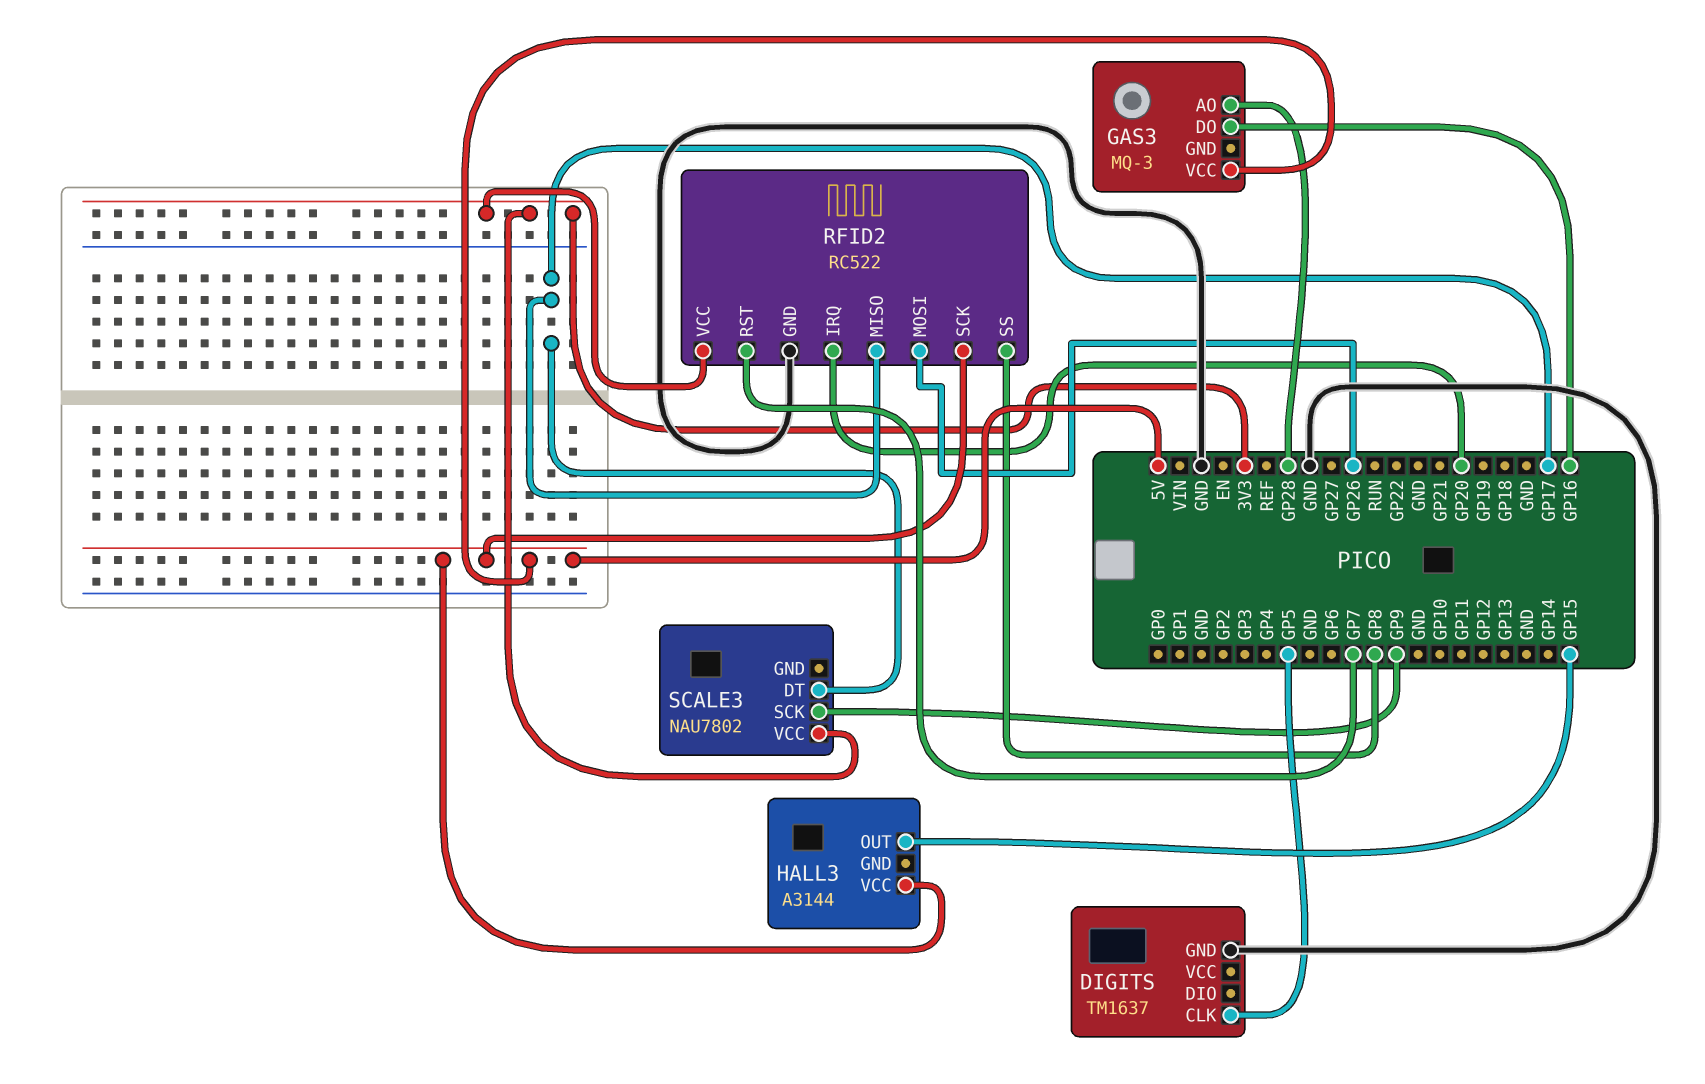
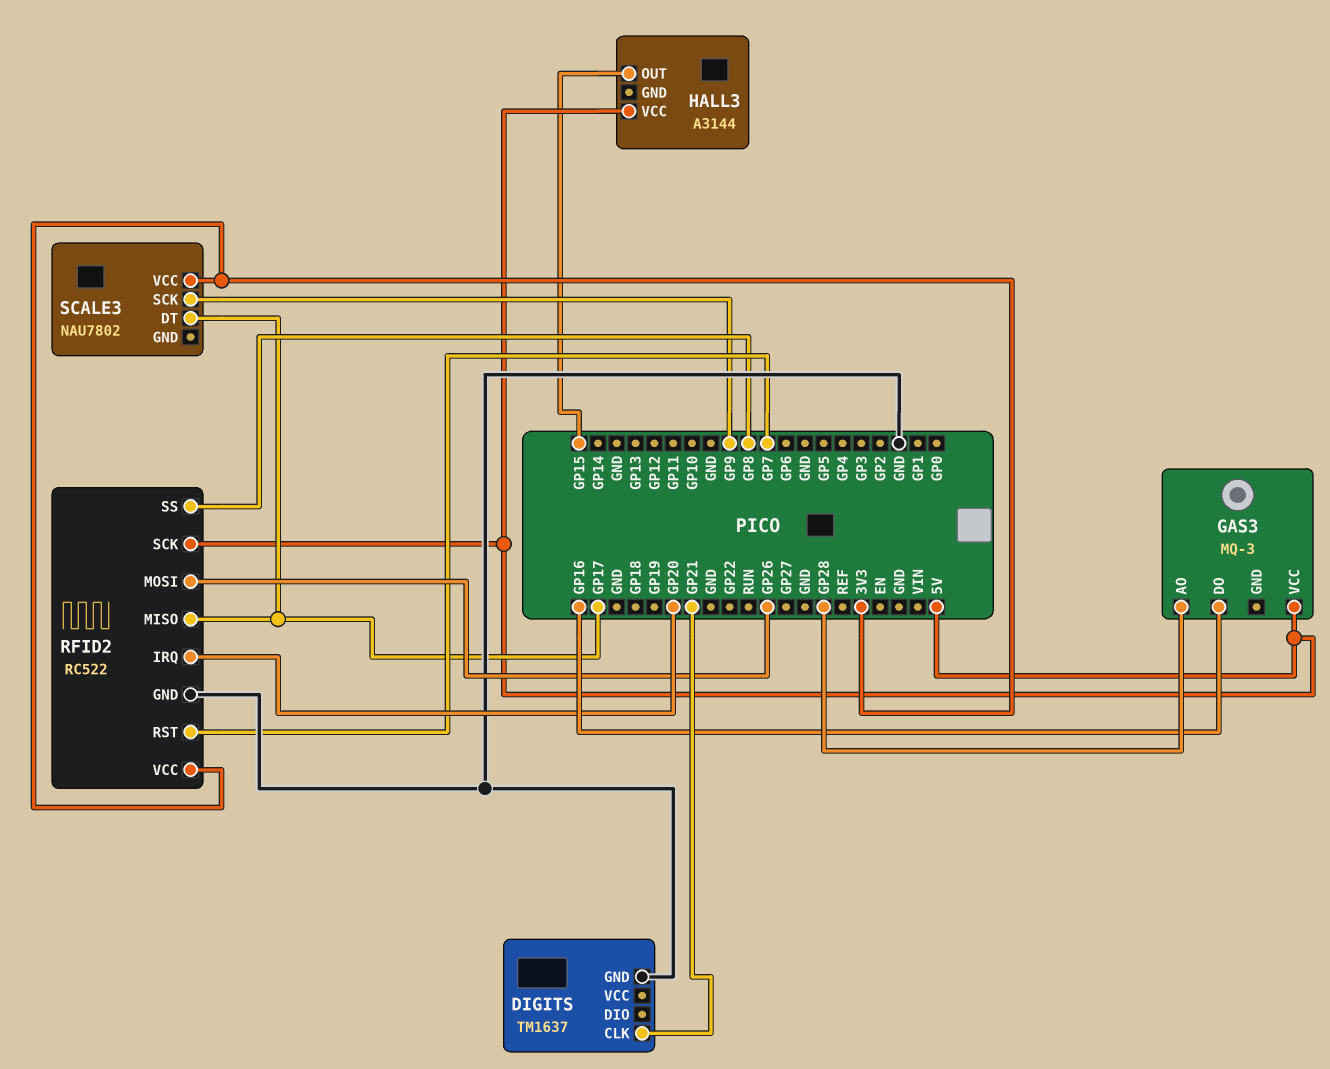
DIGITS pin CLK: GP5 -> GP21

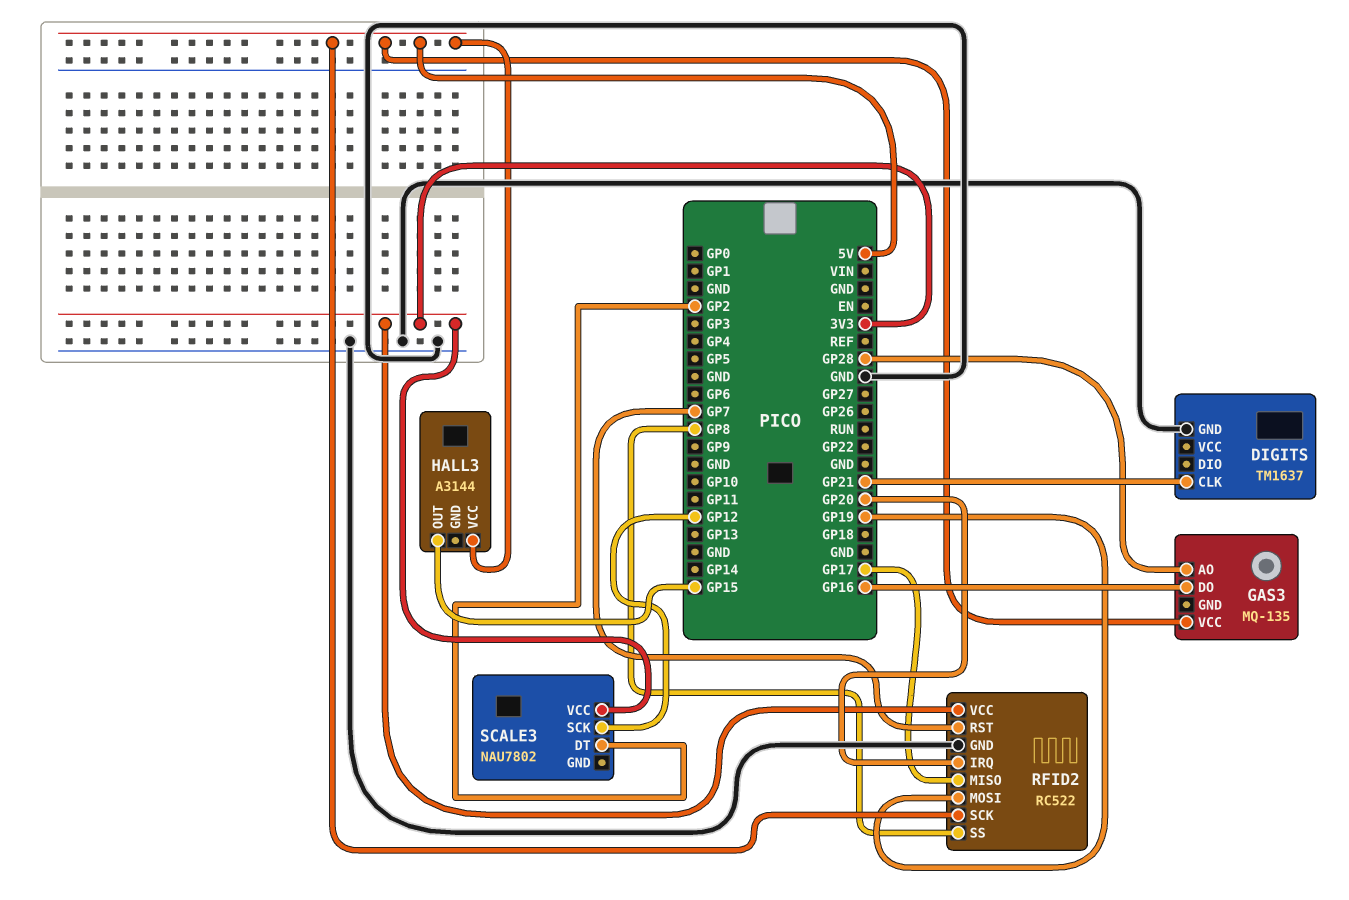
GAS3: MQ-3 -> MQ-135
RFID2 pin MOSI: GP26 -> GP19
SCALE3 pin DT: GP17 -> GP2
SCALE3 pin SCK: GP9 -> GP12

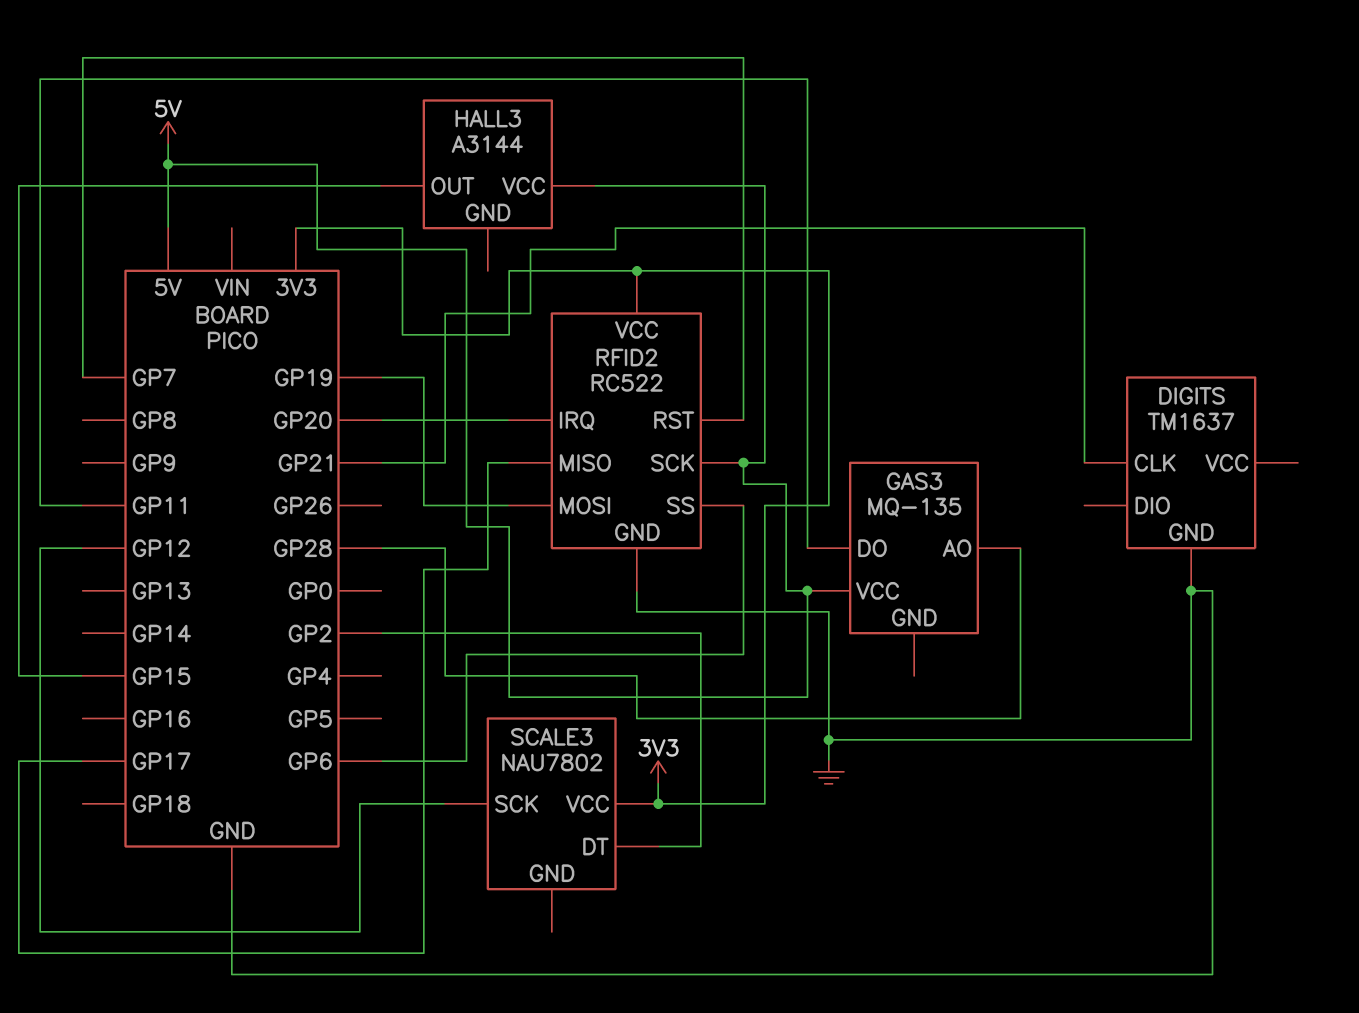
GAS3 pin DO: GP16 -> GP11
RFID2 pin SS: GP8 -> GP6

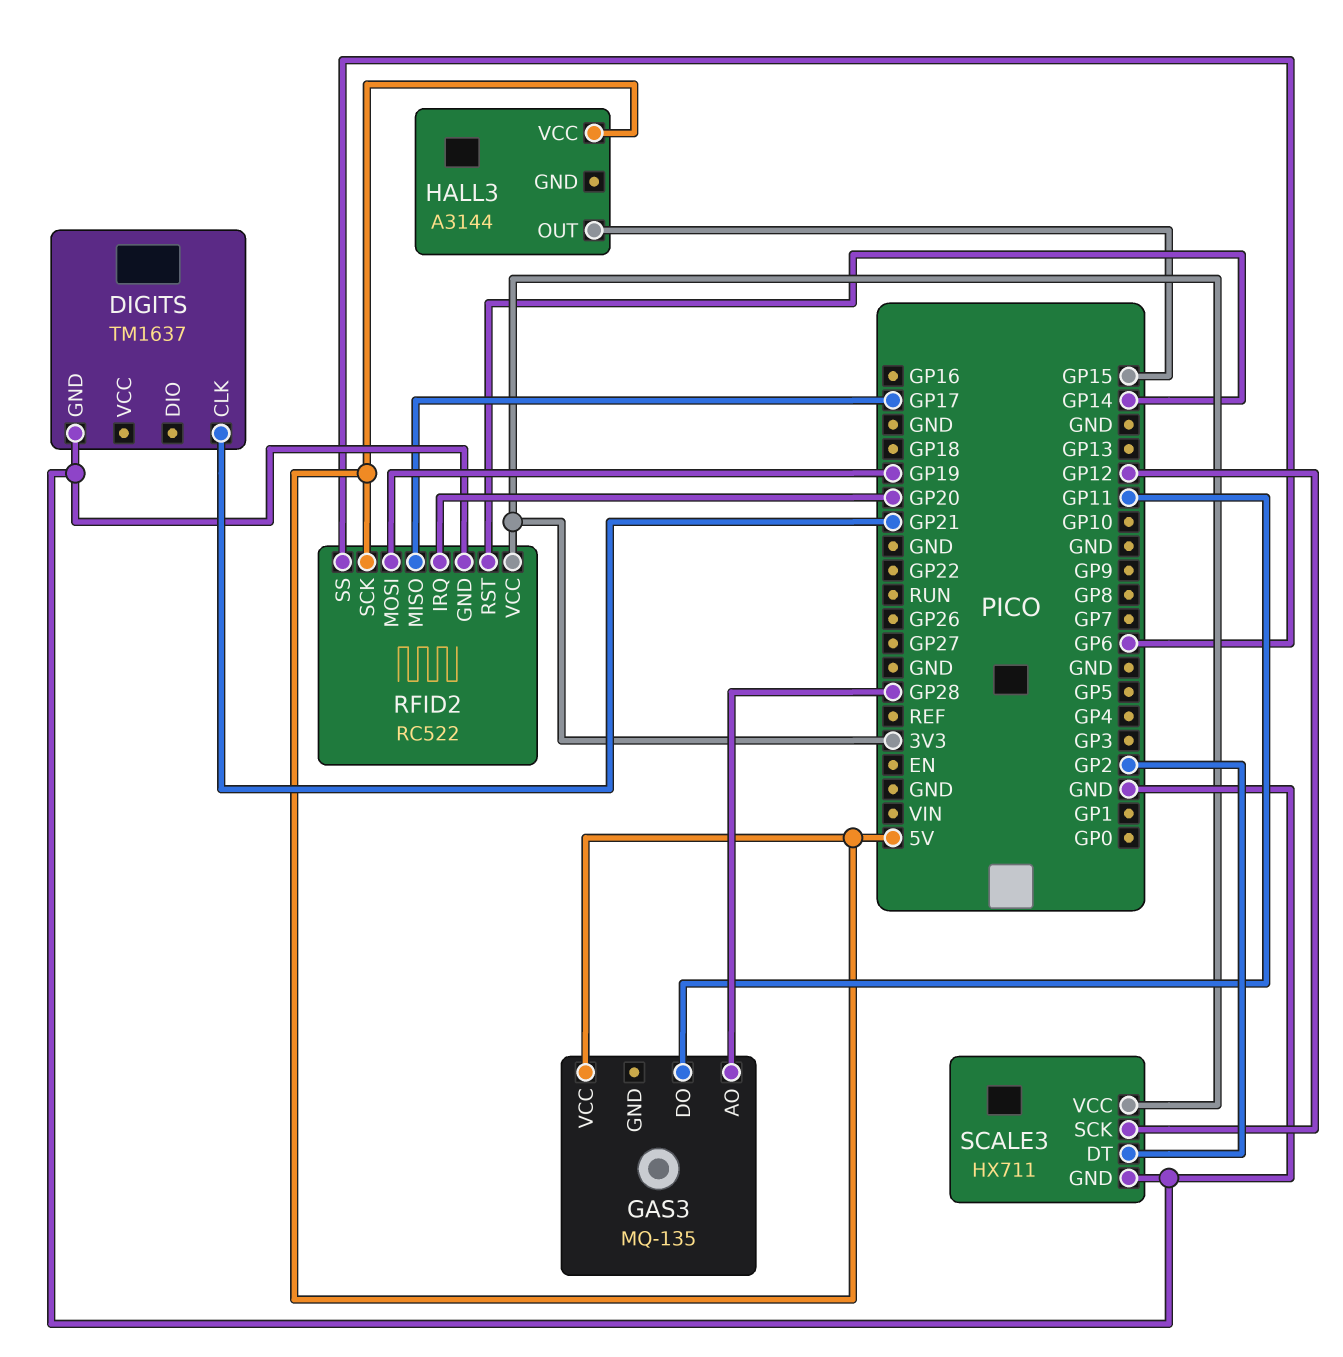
RFID2 pin RST: GP7 -> GP14
SCALE3: NAU7802 -> HX711
SCALE3 pin GND: none -> GND

